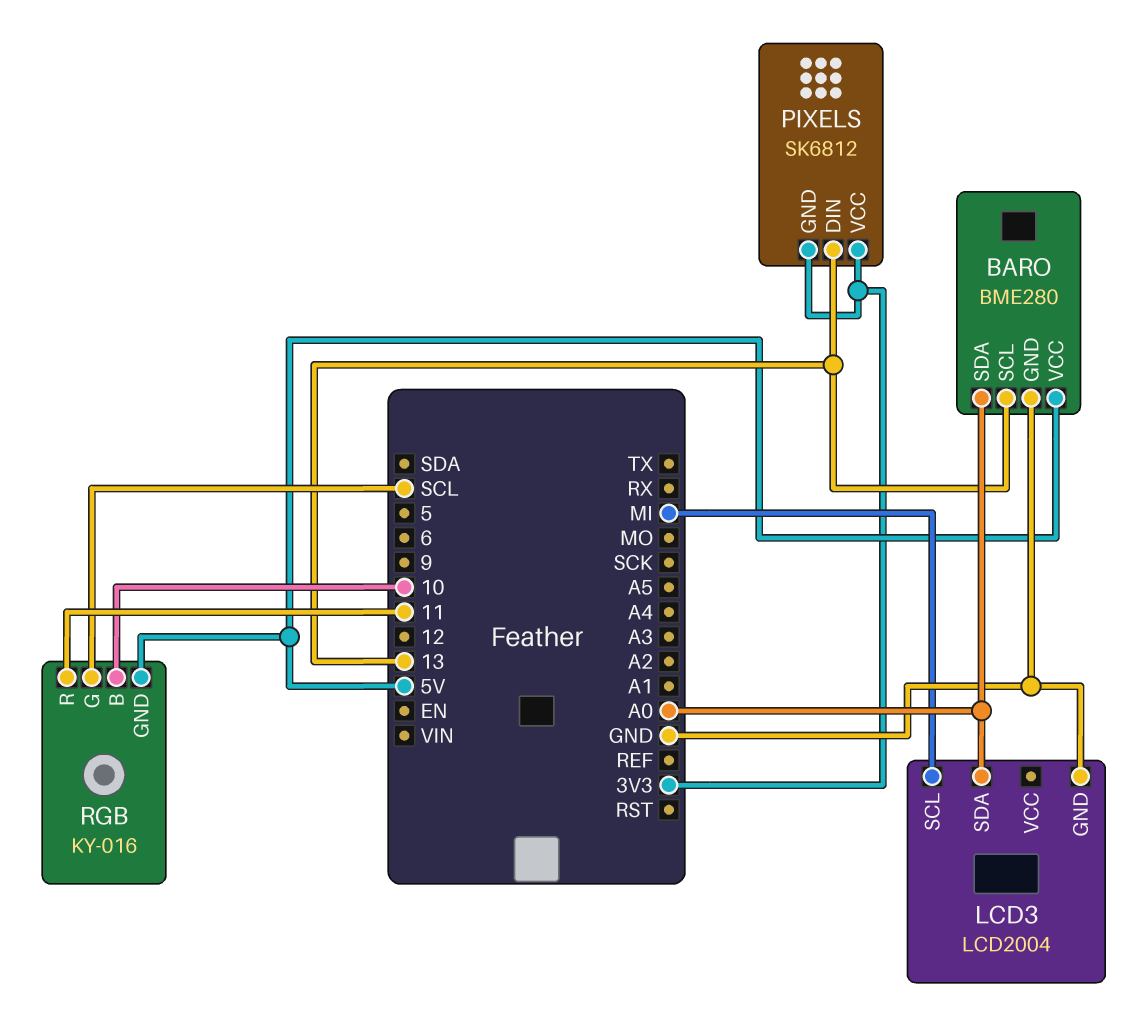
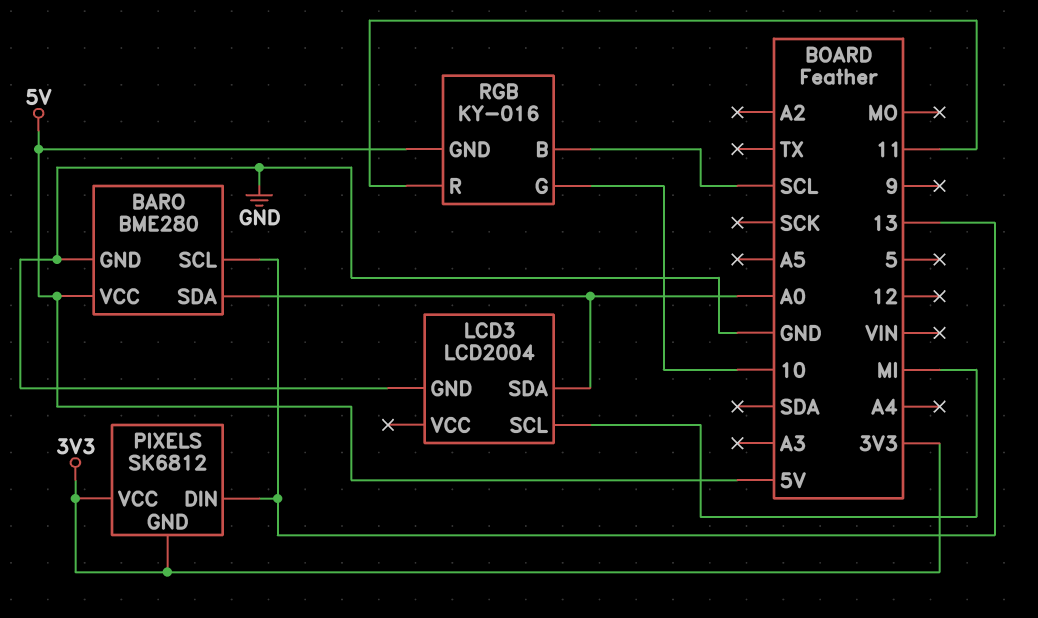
RGB pin B: 10 -> SCL
RGB pin G: SCL -> 10

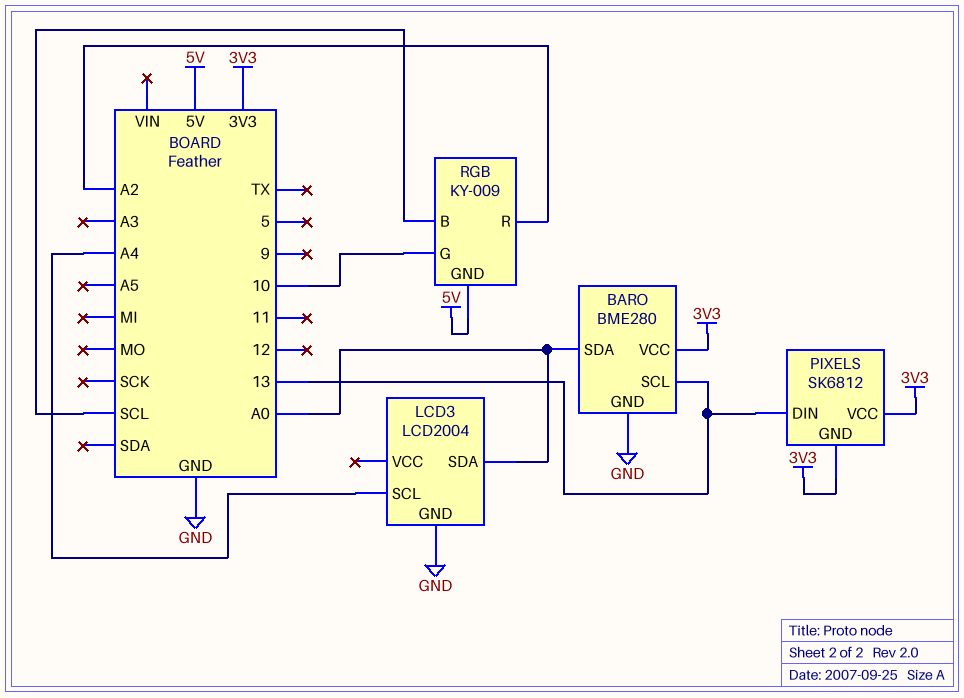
BARO pin VCC: 5V -> 3V3
LCD3 pin SCL: MI -> A4
RGB: KY-016 -> KY-009
RGB pin R: 11 -> A2

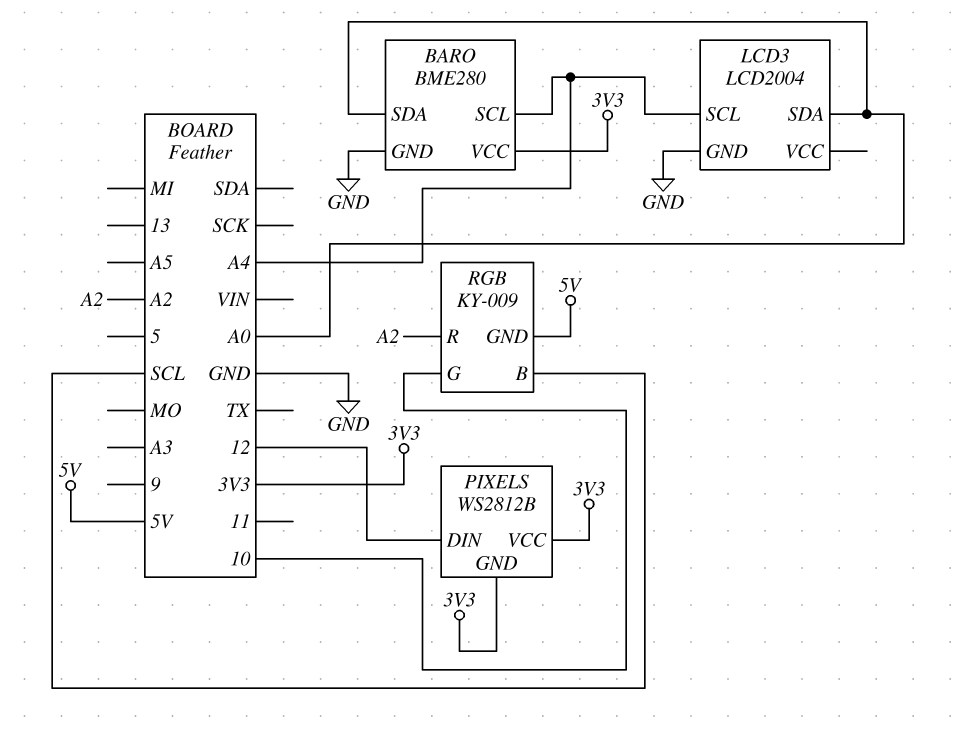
BARO pin SCL: 13 -> A4
PIXELS: SK6812 -> WS2812B
PIXELS pin DIN: 13 -> 12

